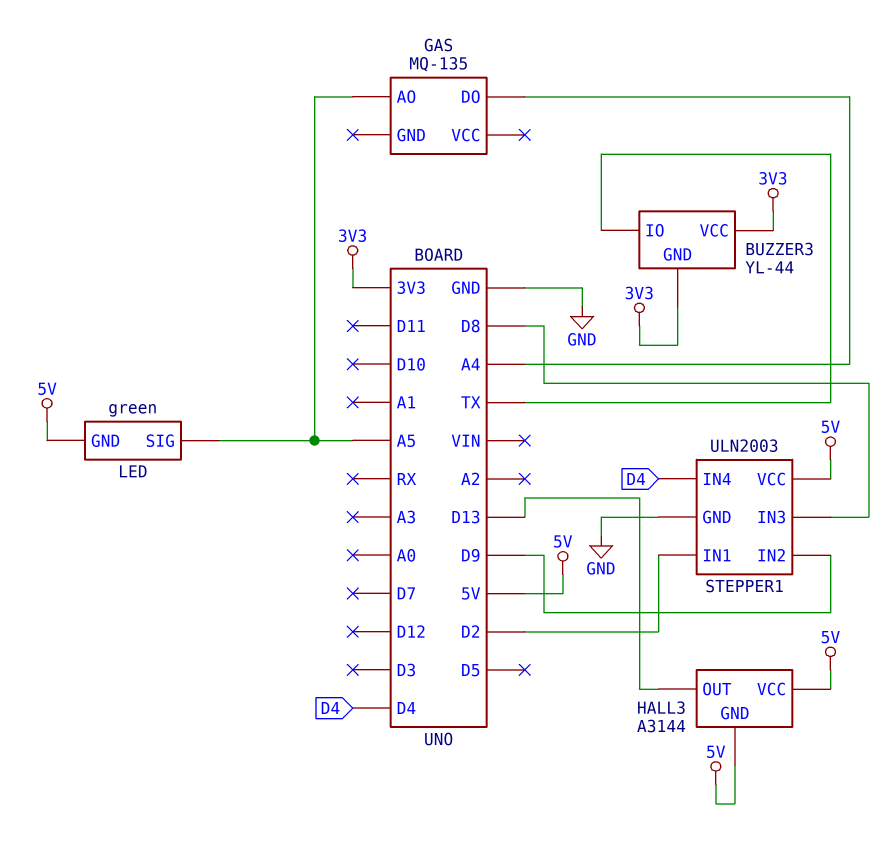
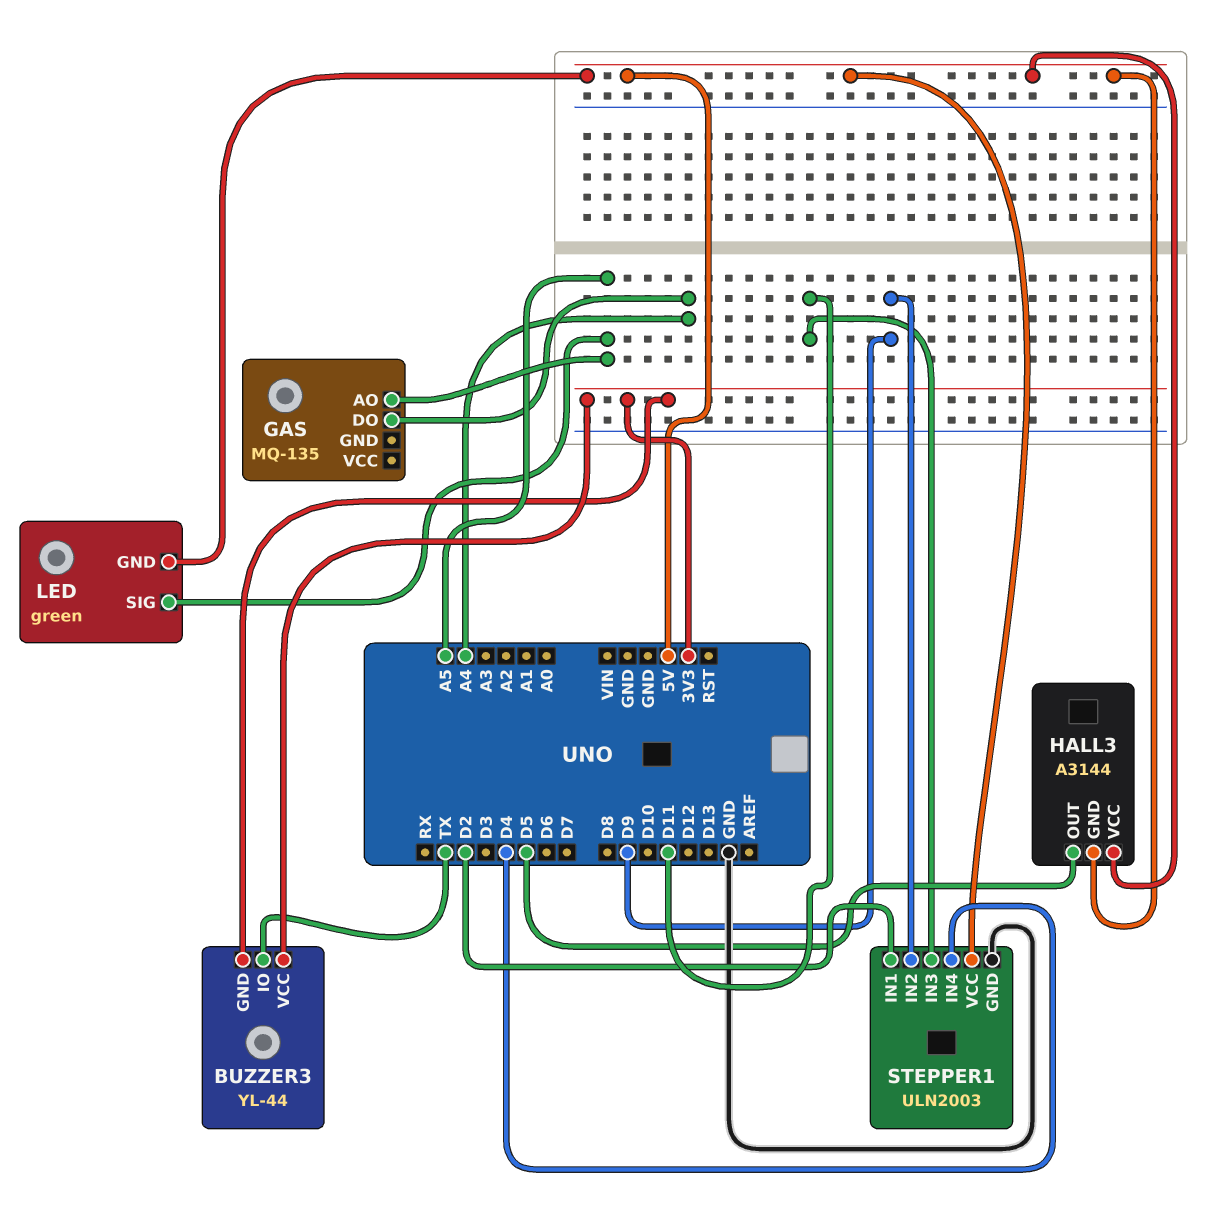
HALL3 pin OUT: D13 -> D5
STEPPER1 pin IN3: D8 -> D11

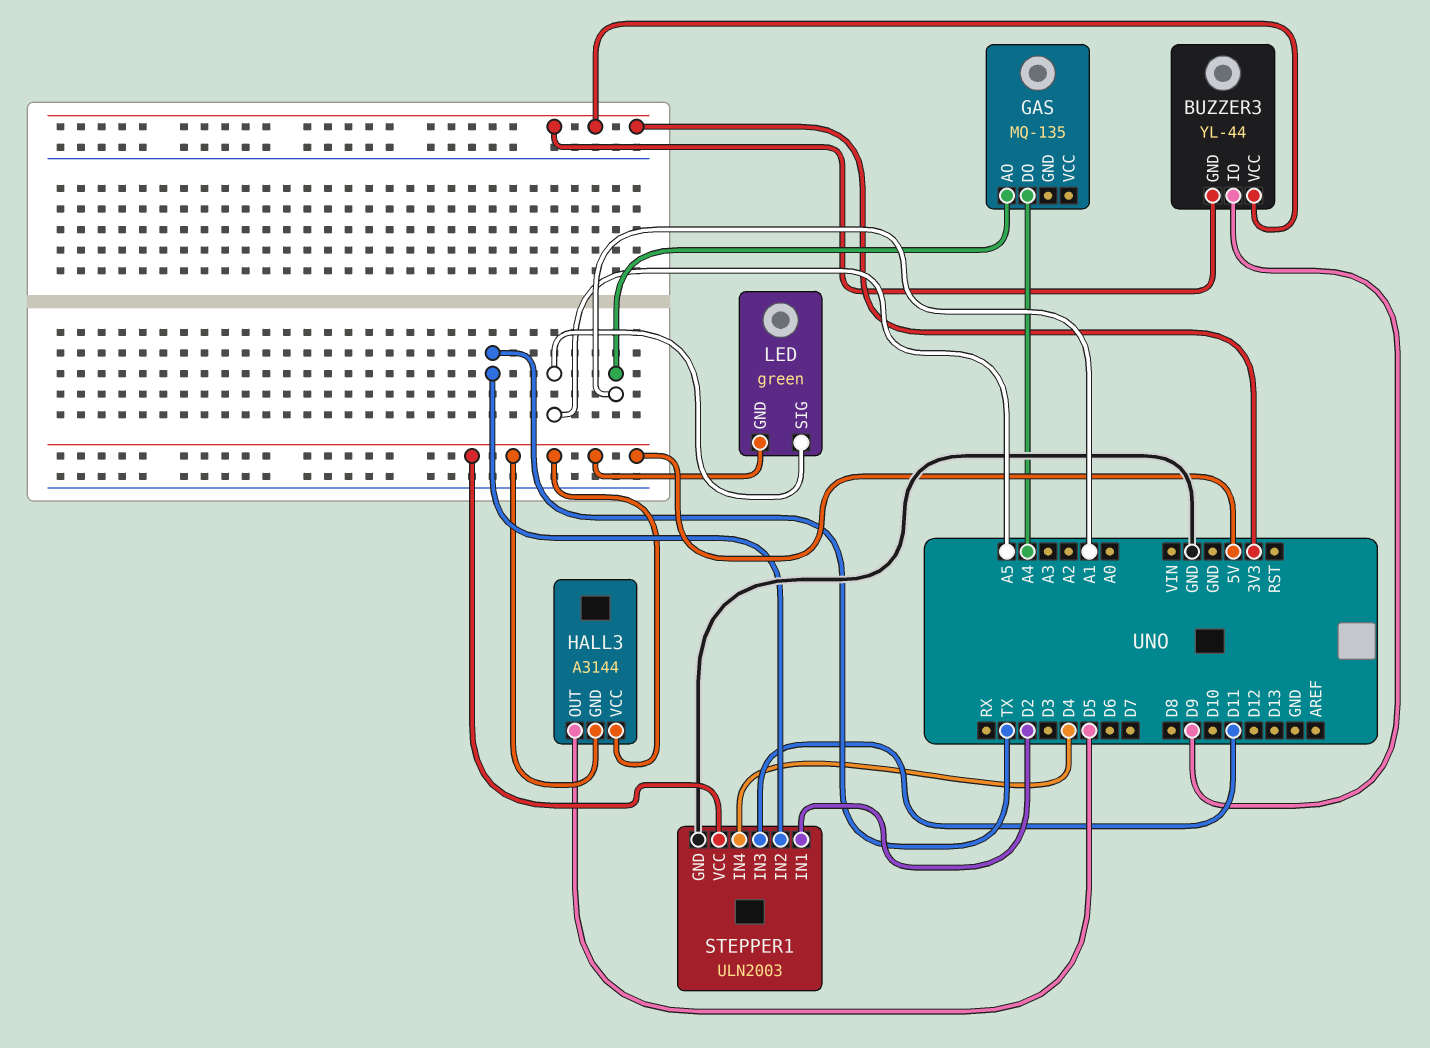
BUZZER3 pin IO: TX -> D9
GAS pin AO: A5 -> A1
STEPPER1 pin IN2: D9 -> TX

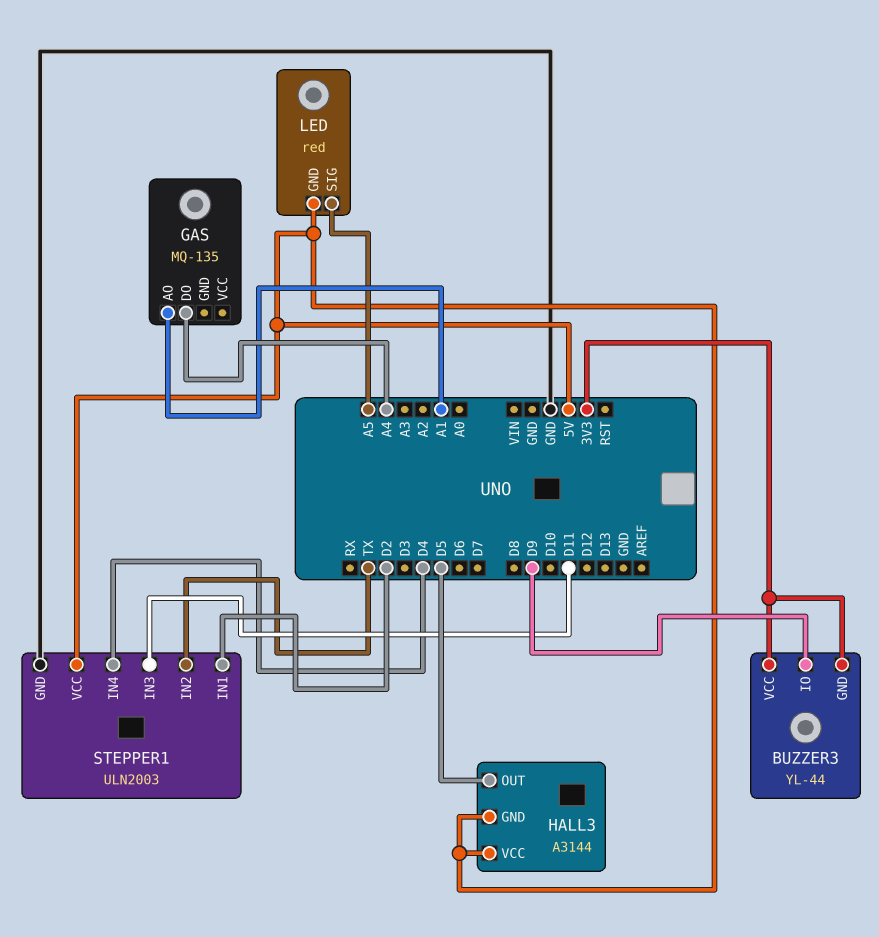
LED: green -> red

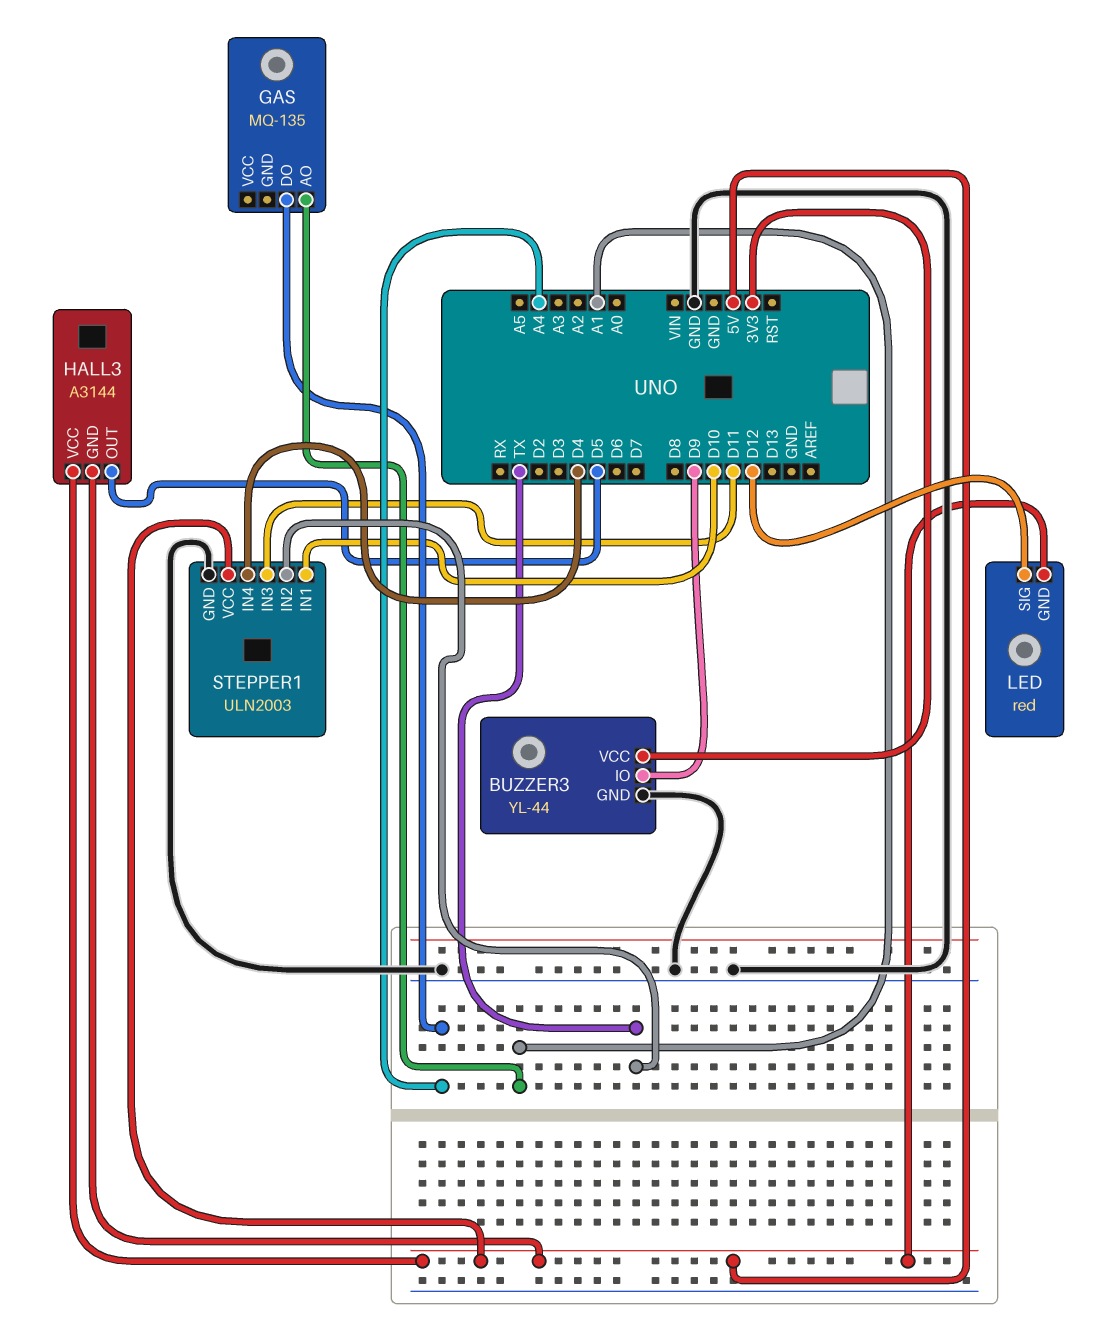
BUZZER3 pin GND: 3V3 -> GND
LED pin SIG: A5 -> D12
STEPPER1 pin IN1: D2 -> D10

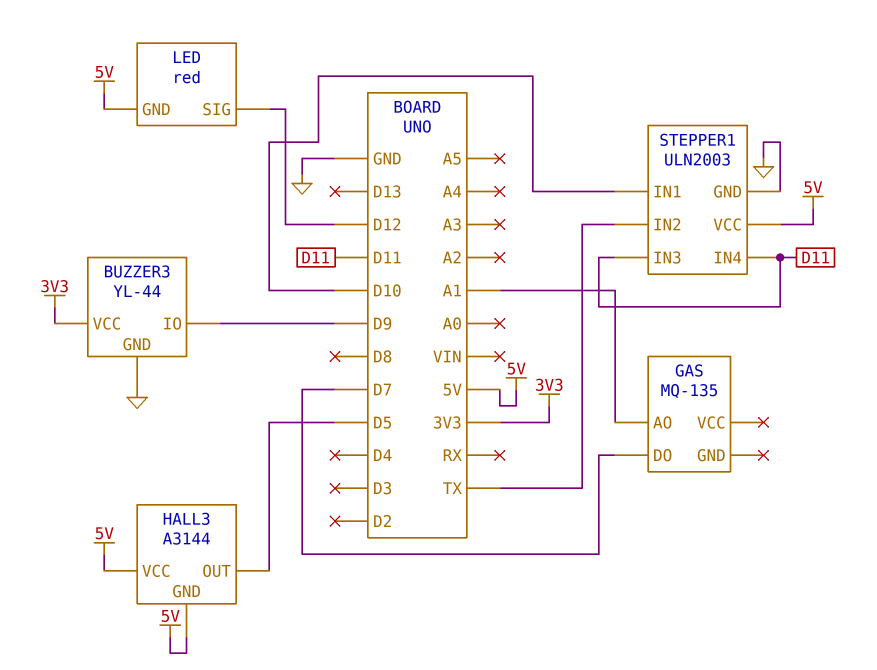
GAS pin DO: A4 -> D7
STEPPER1 pin IN4: D4 -> D11

